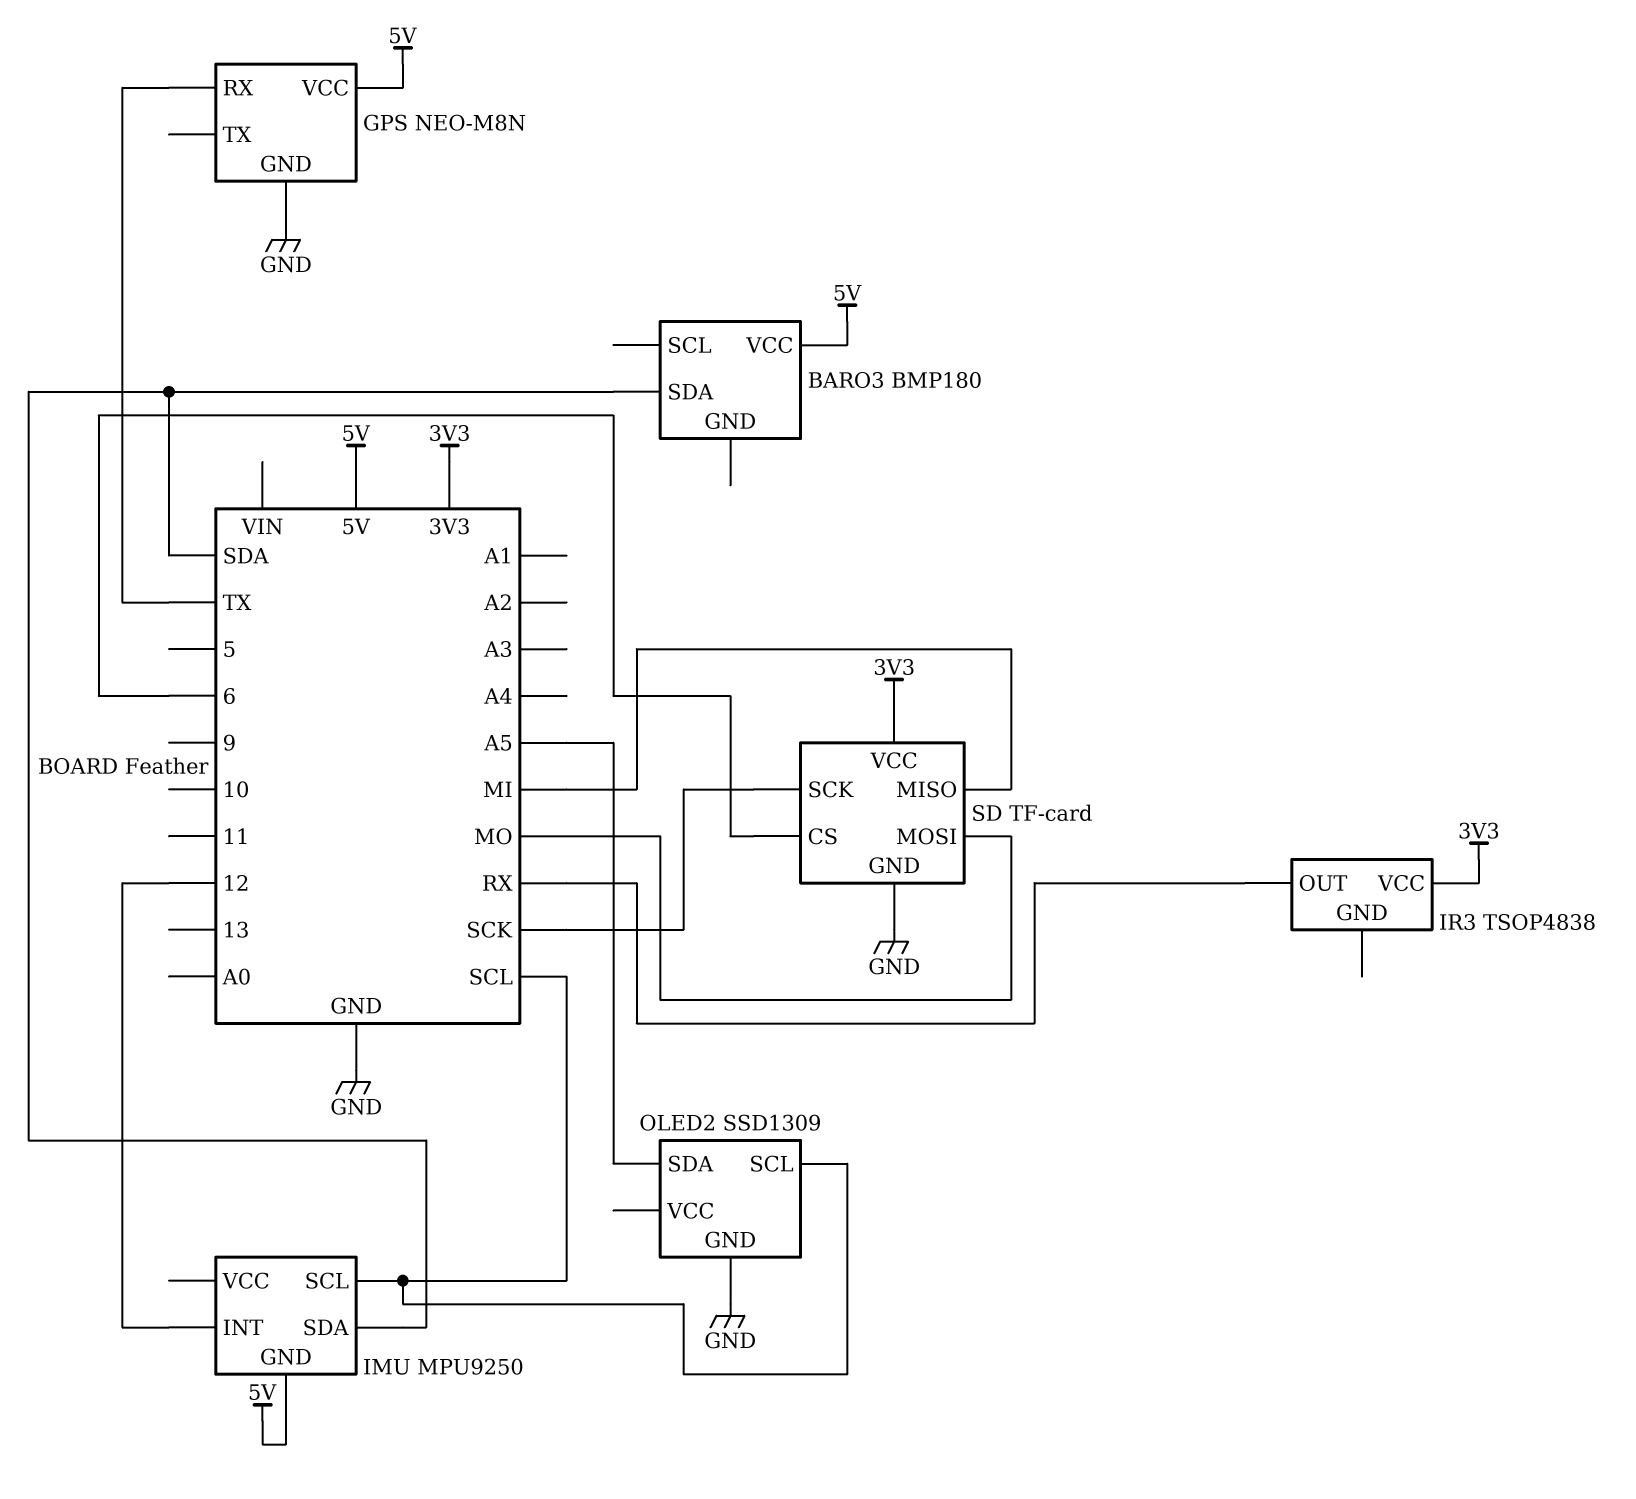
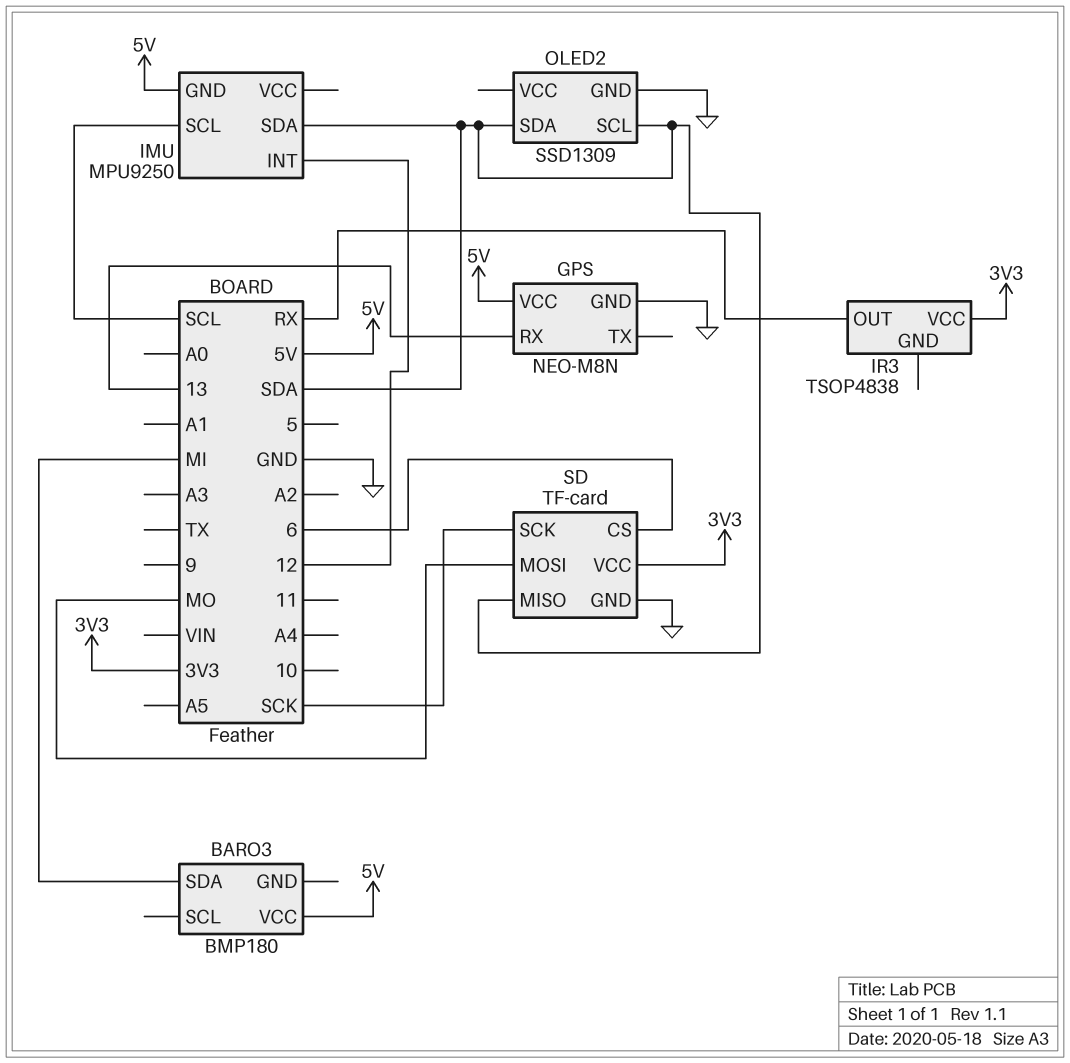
BARO3 pin SDA: SDA -> MI
GPS pin RX: TX -> 13
OLED2 pin SCL: SCL -> SDA
OLED2 pin SDA: A5 -> SDA
SD pin MISO: MI -> SDA

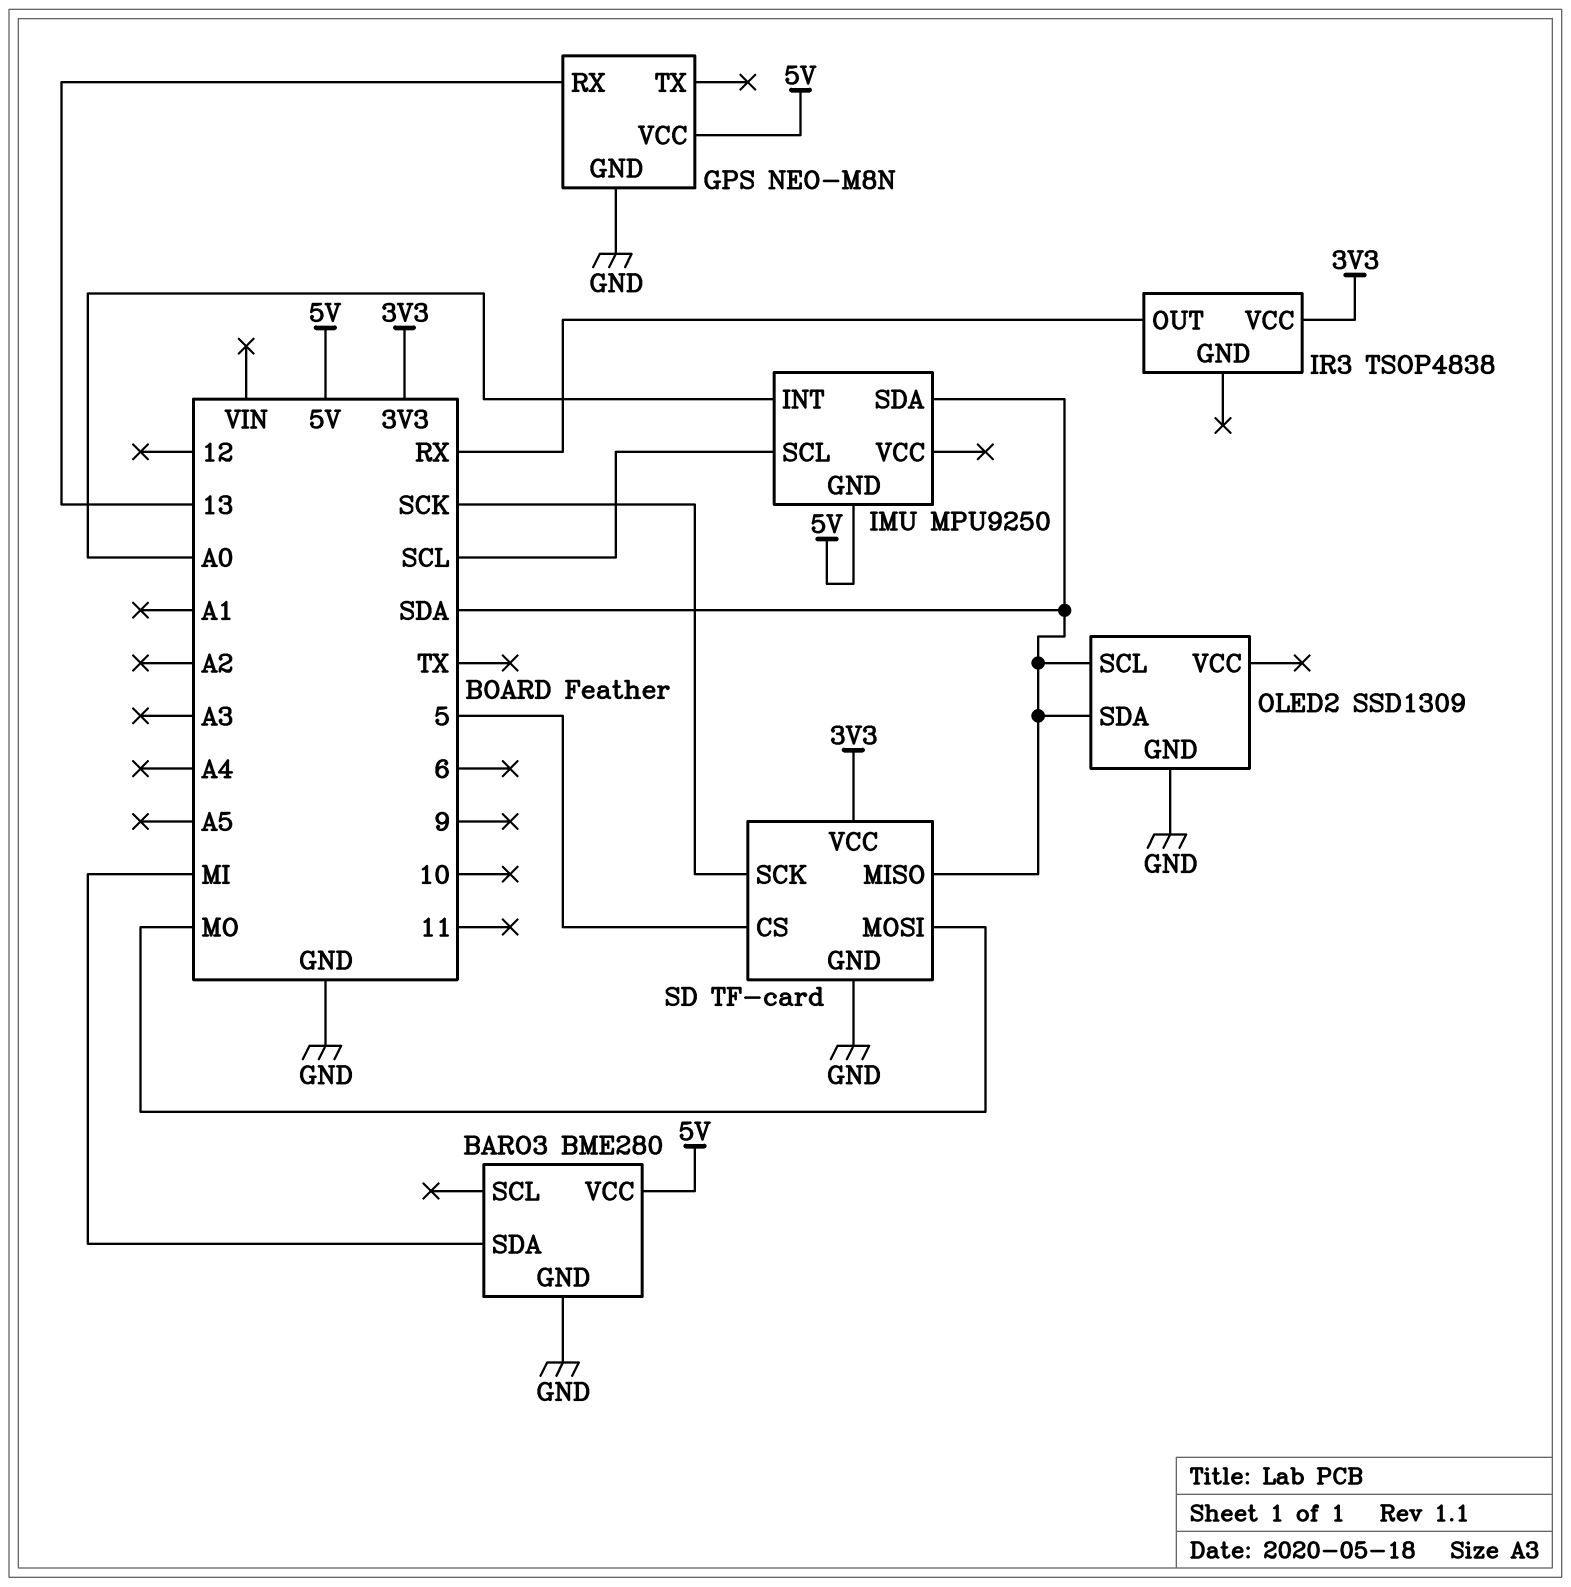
BARO3: BMP180 -> BME280
BARO3 pin GND: none -> GND
IMU pin INT: 12 -> A0
SD pin CS: 6 -> 5

